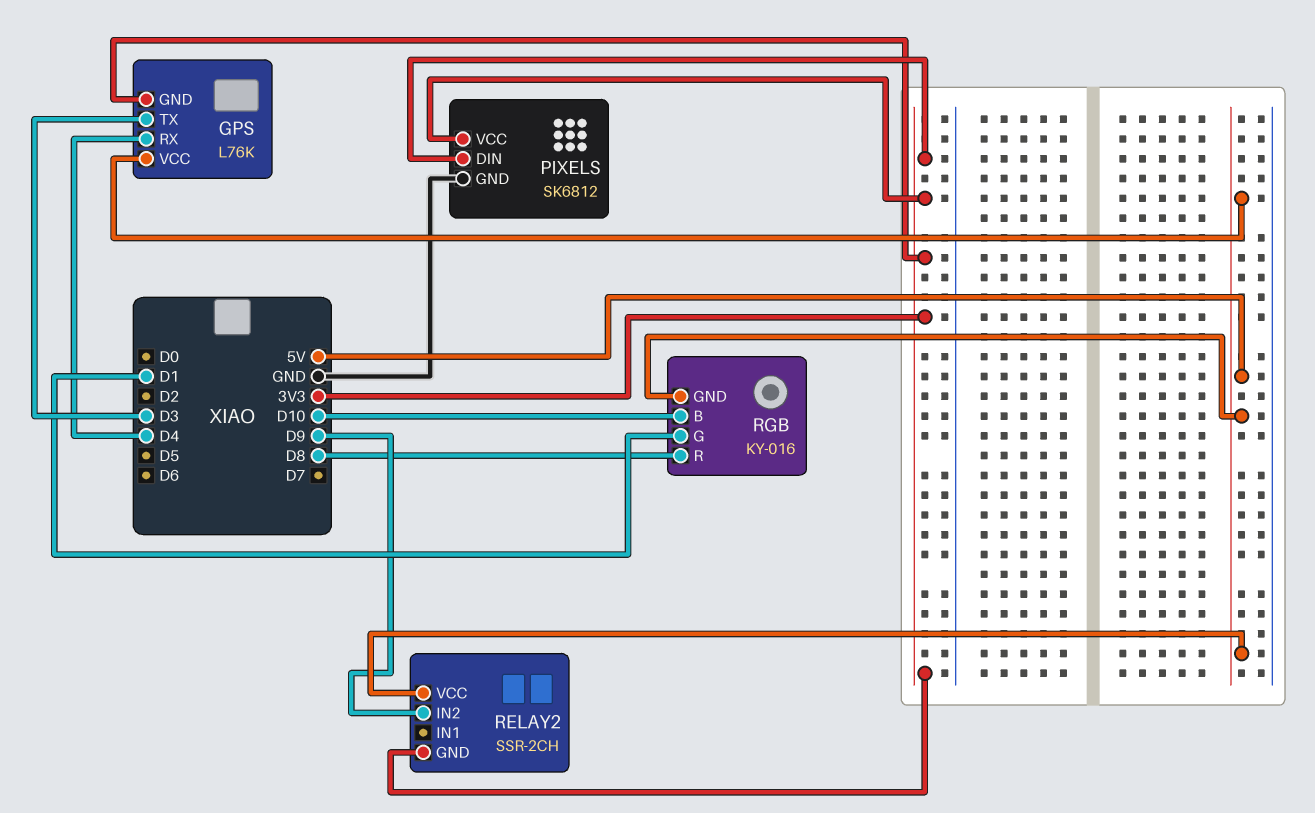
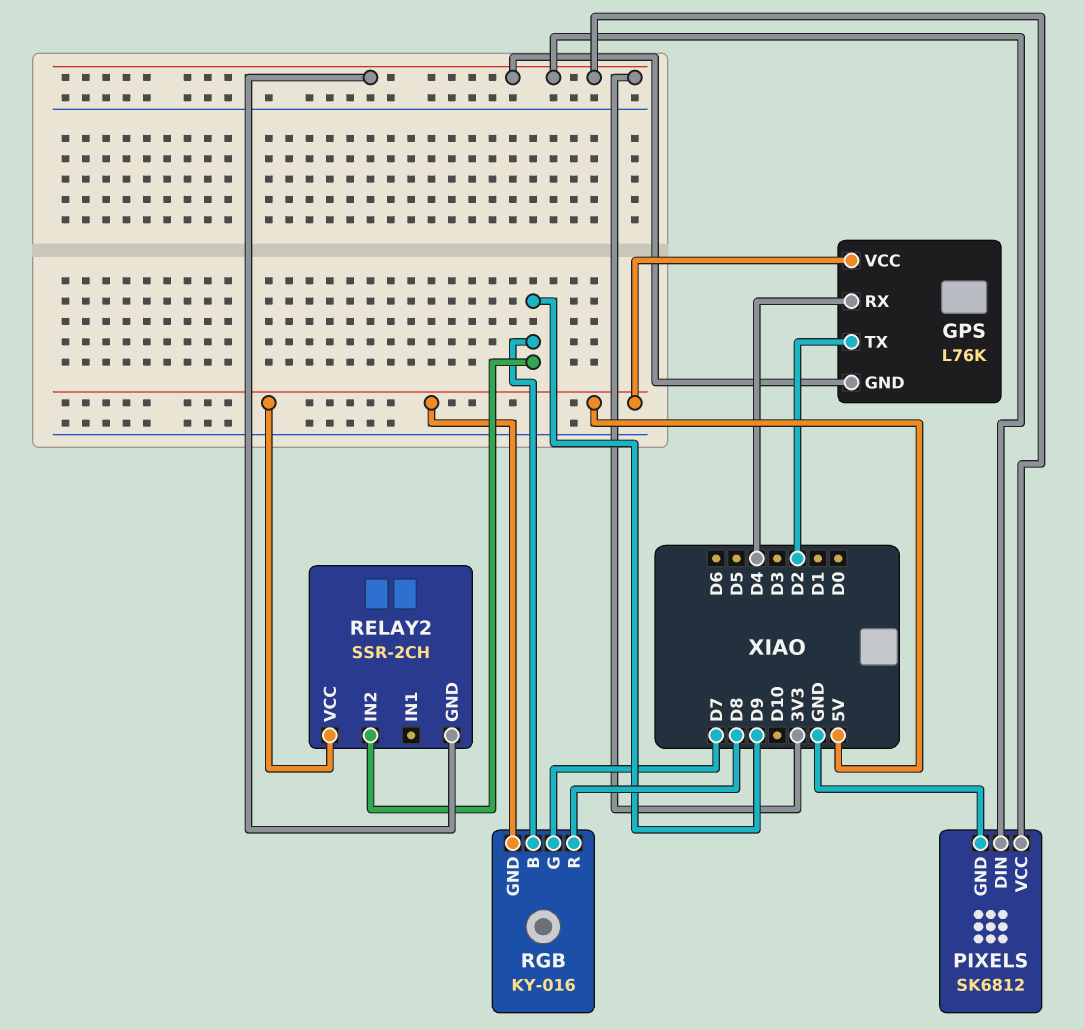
GPS pin TX: D3 -> D2
RGB pin B: D10 -> D9
RGB pin G: D1 -> D7

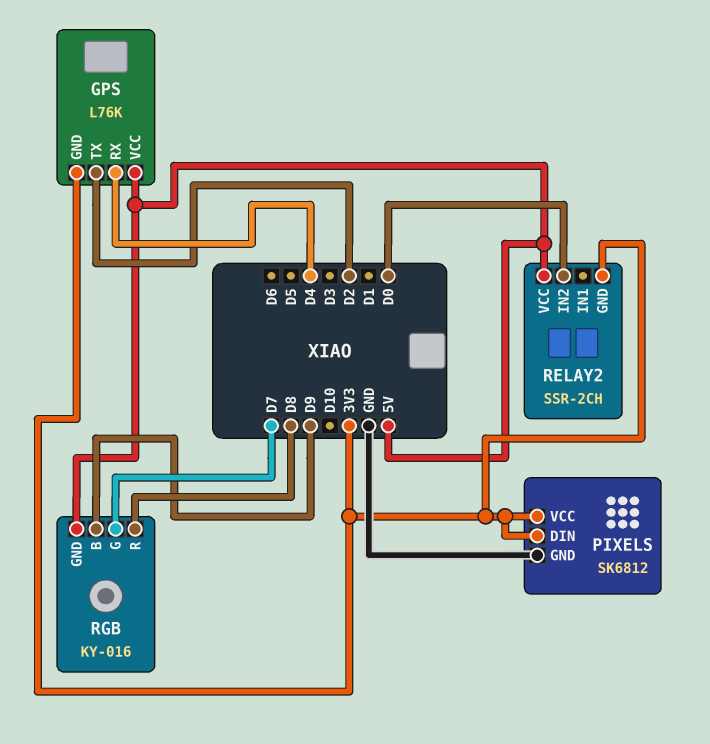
RELAY2 pin IN2: D9 -> D0

